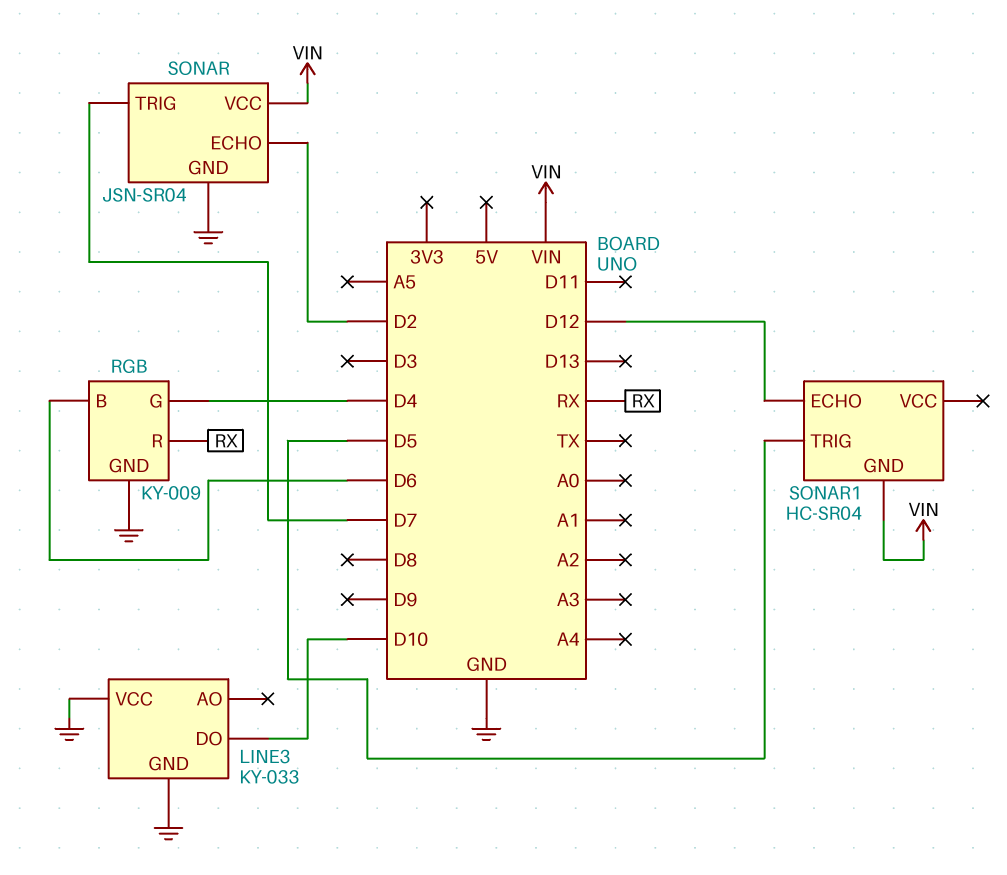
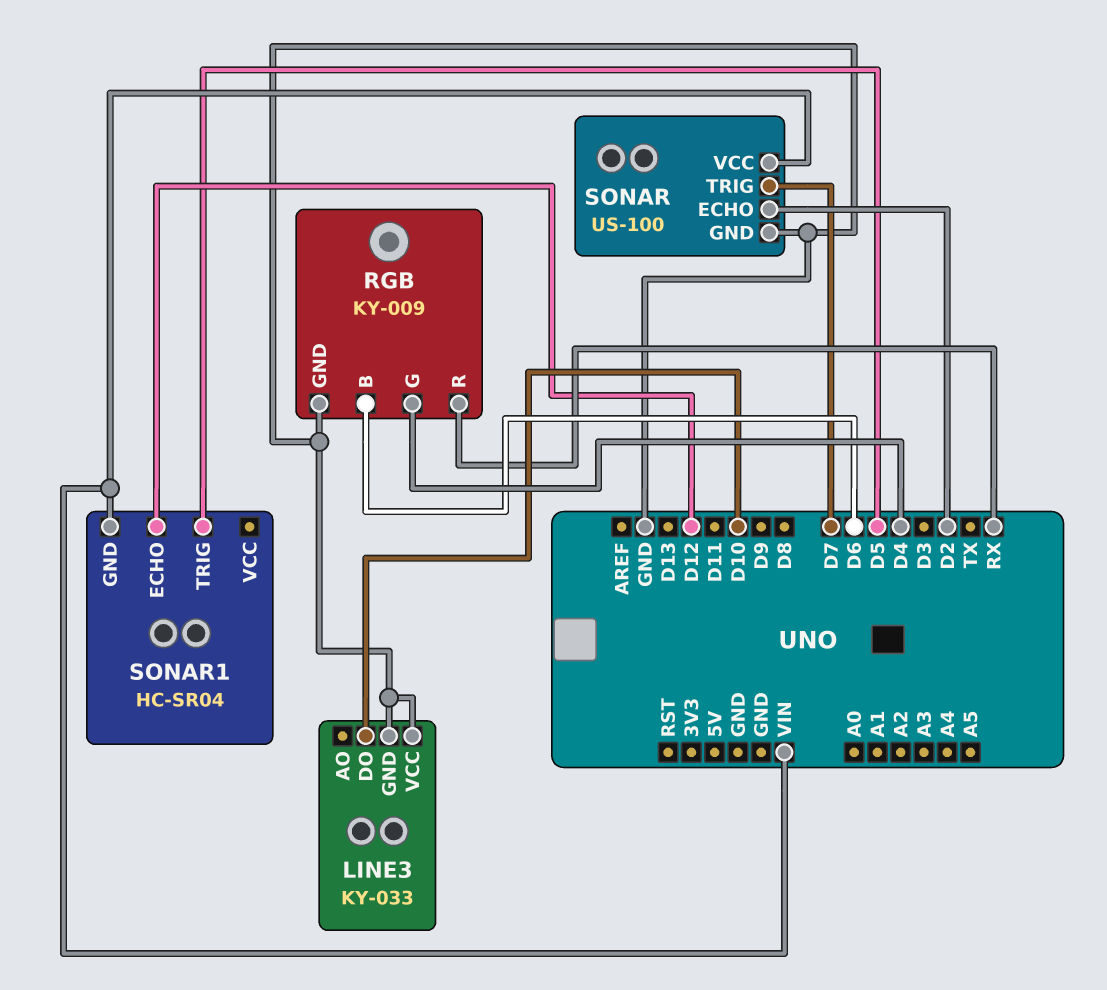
SONAR: JSN-SR04 -> US-100

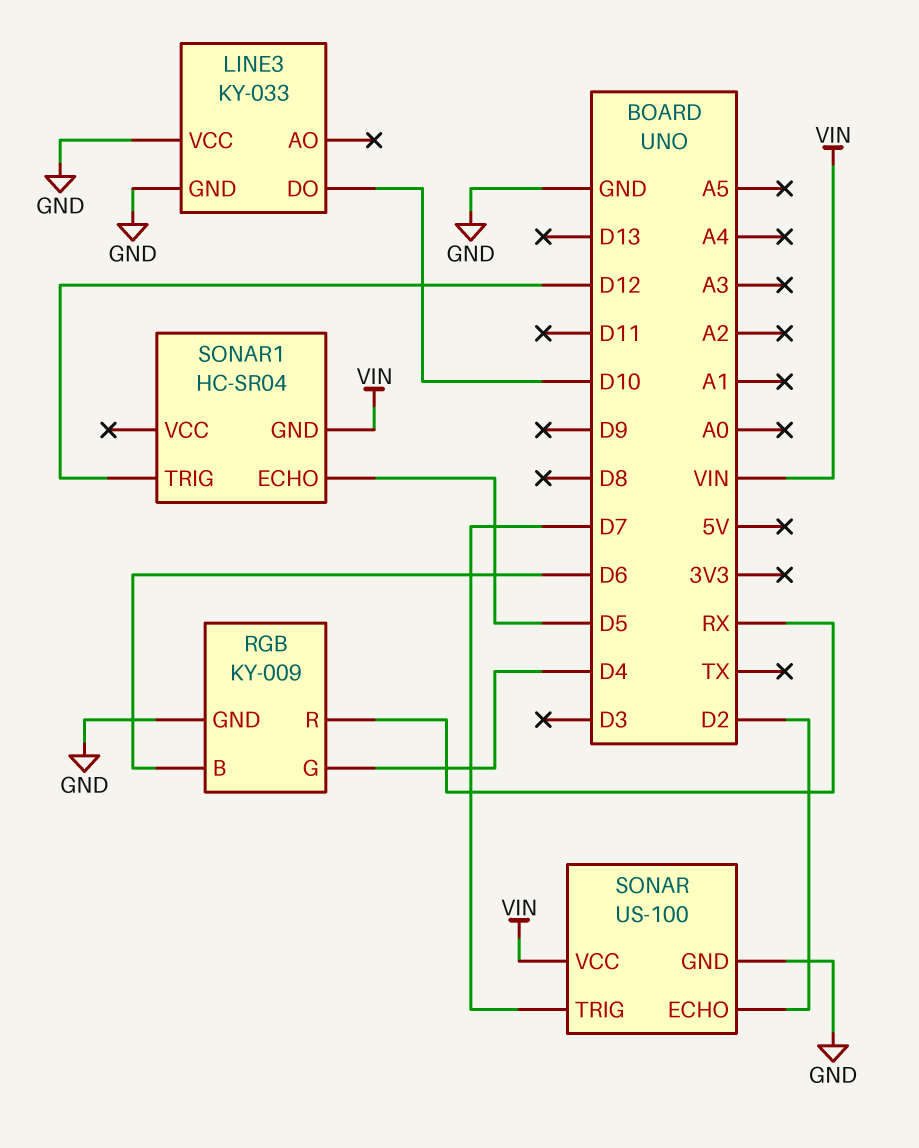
SONAR1 pin ECHO: D12 -> D5
SONAR1 pin TRIG: D5 -> D12

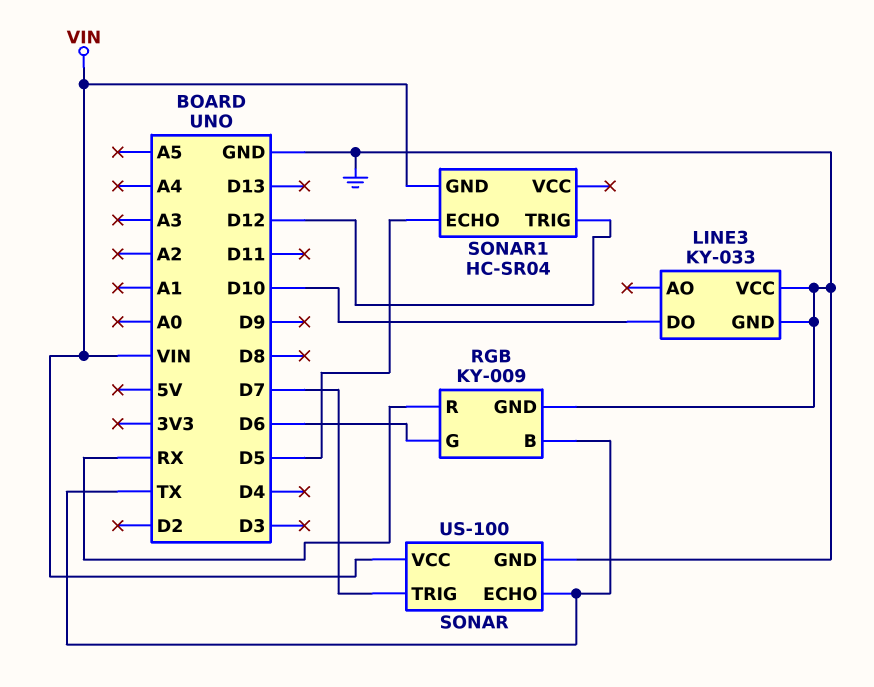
RGB pin B: D6 -> TX
RGB pin G: D4 -> D6
SONAR pin ECHO: D2 -> TX

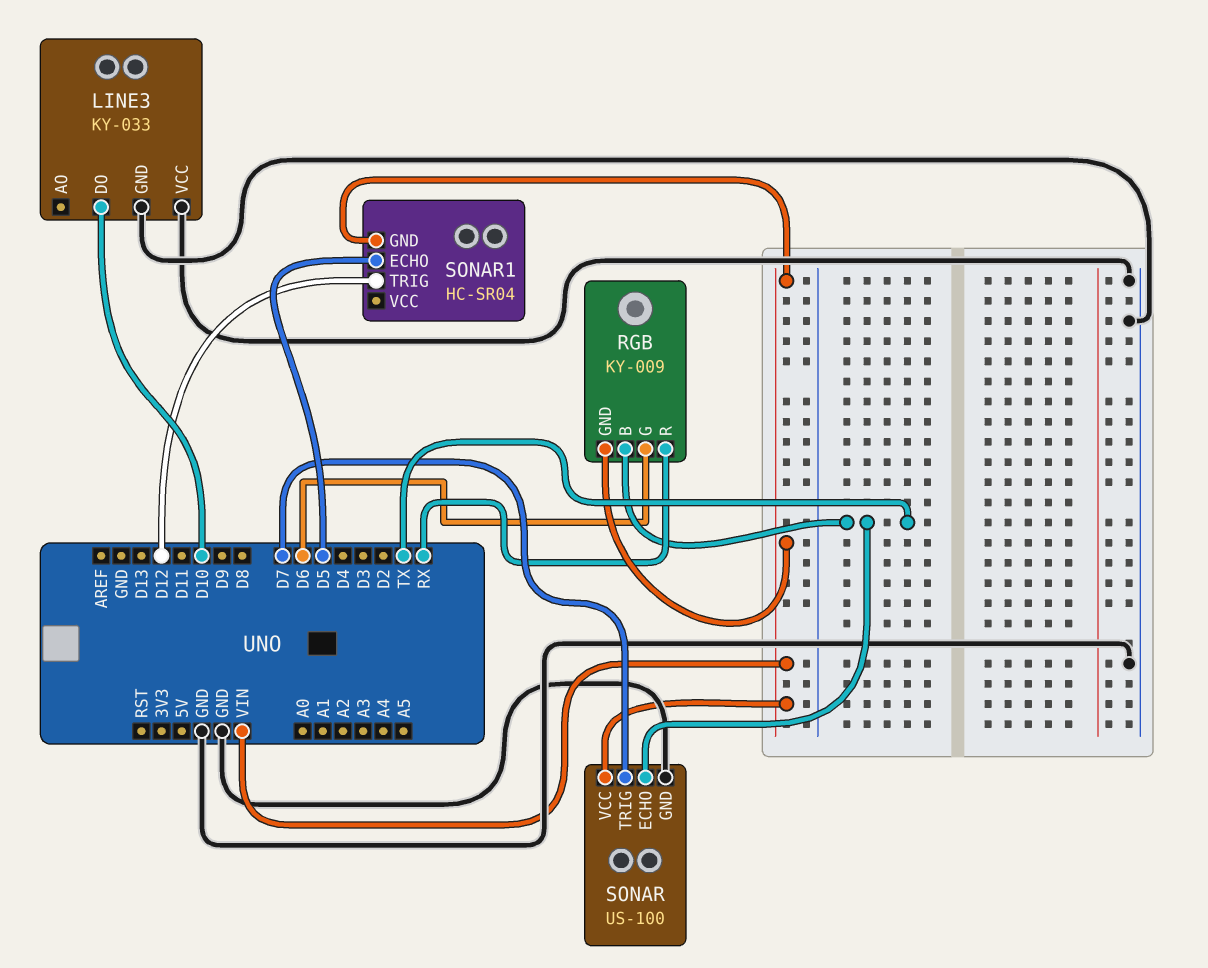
RGB pin GND: GND -> VIN

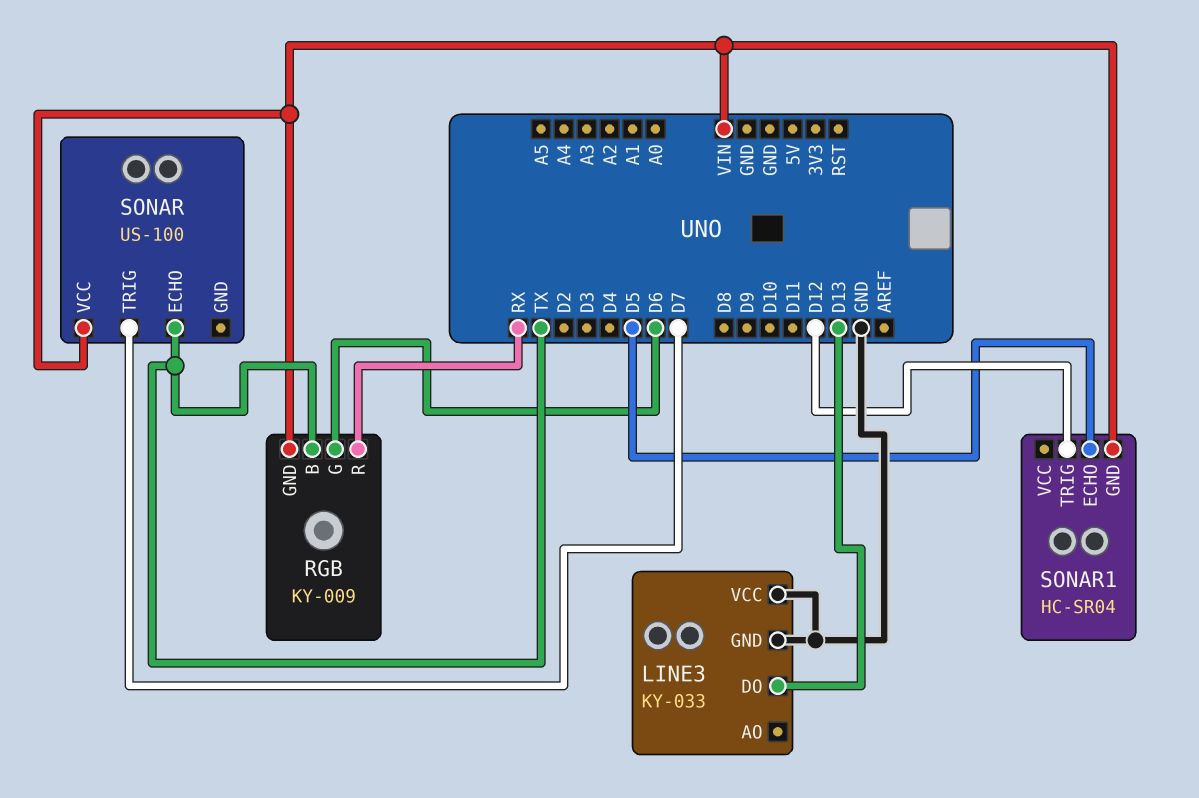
LINE3 pin DO: D10 -> D13
SONAR pin GND: GND -> none

